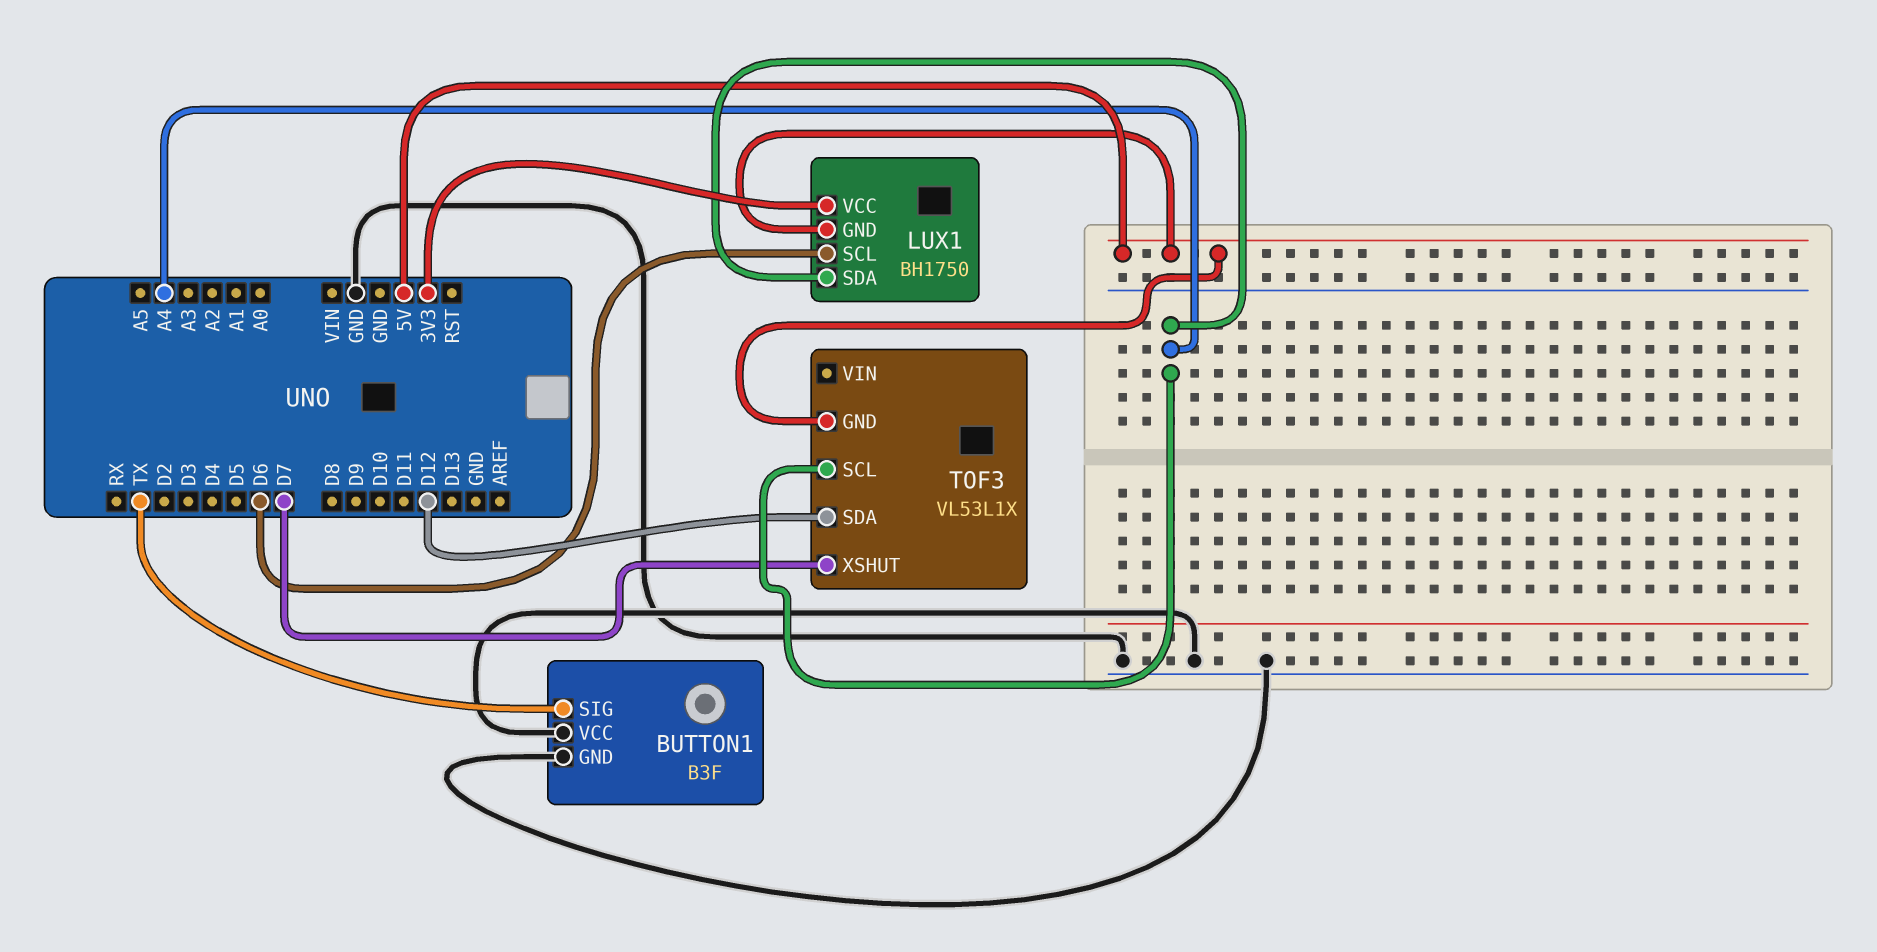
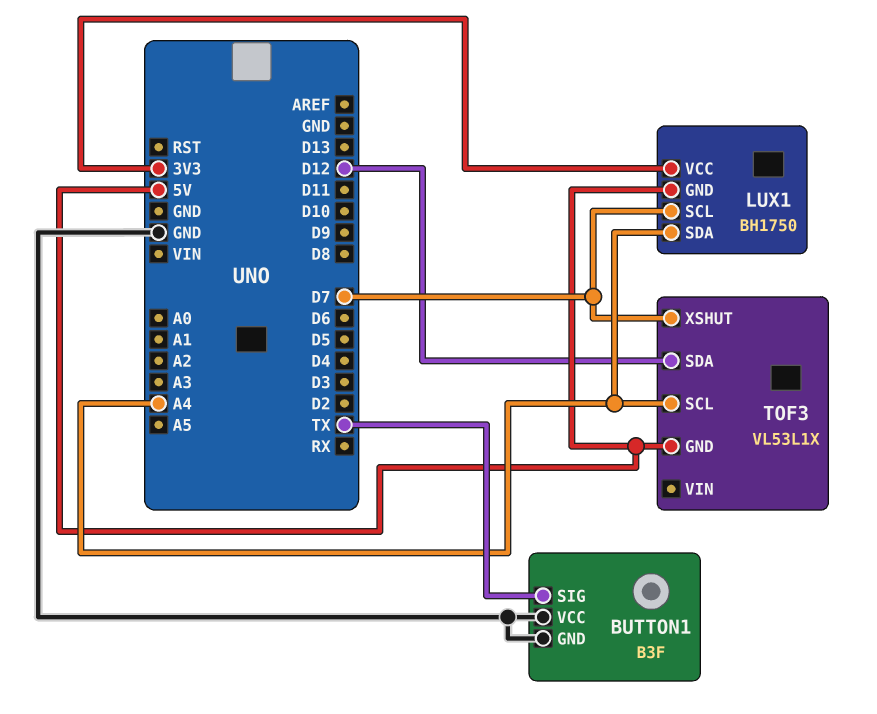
LUX1 pin SCL: D6 -> D7

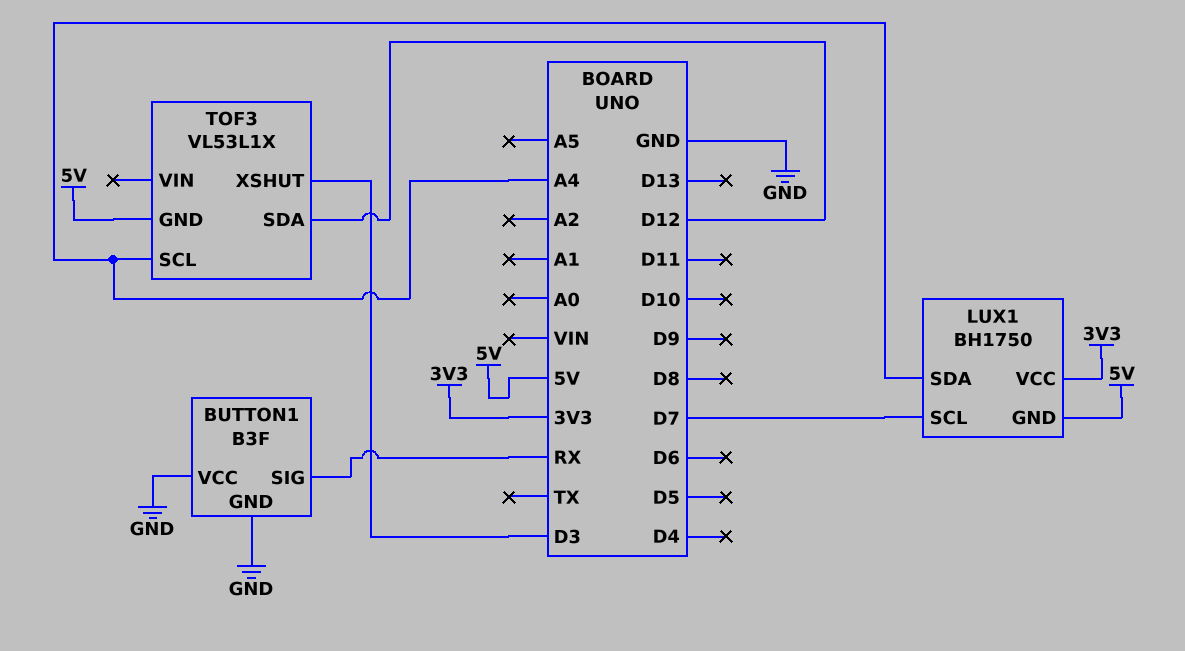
BUTTON1 pin SIG: TX -> RX
TOF3 pin XSHUT: D7 -> D3

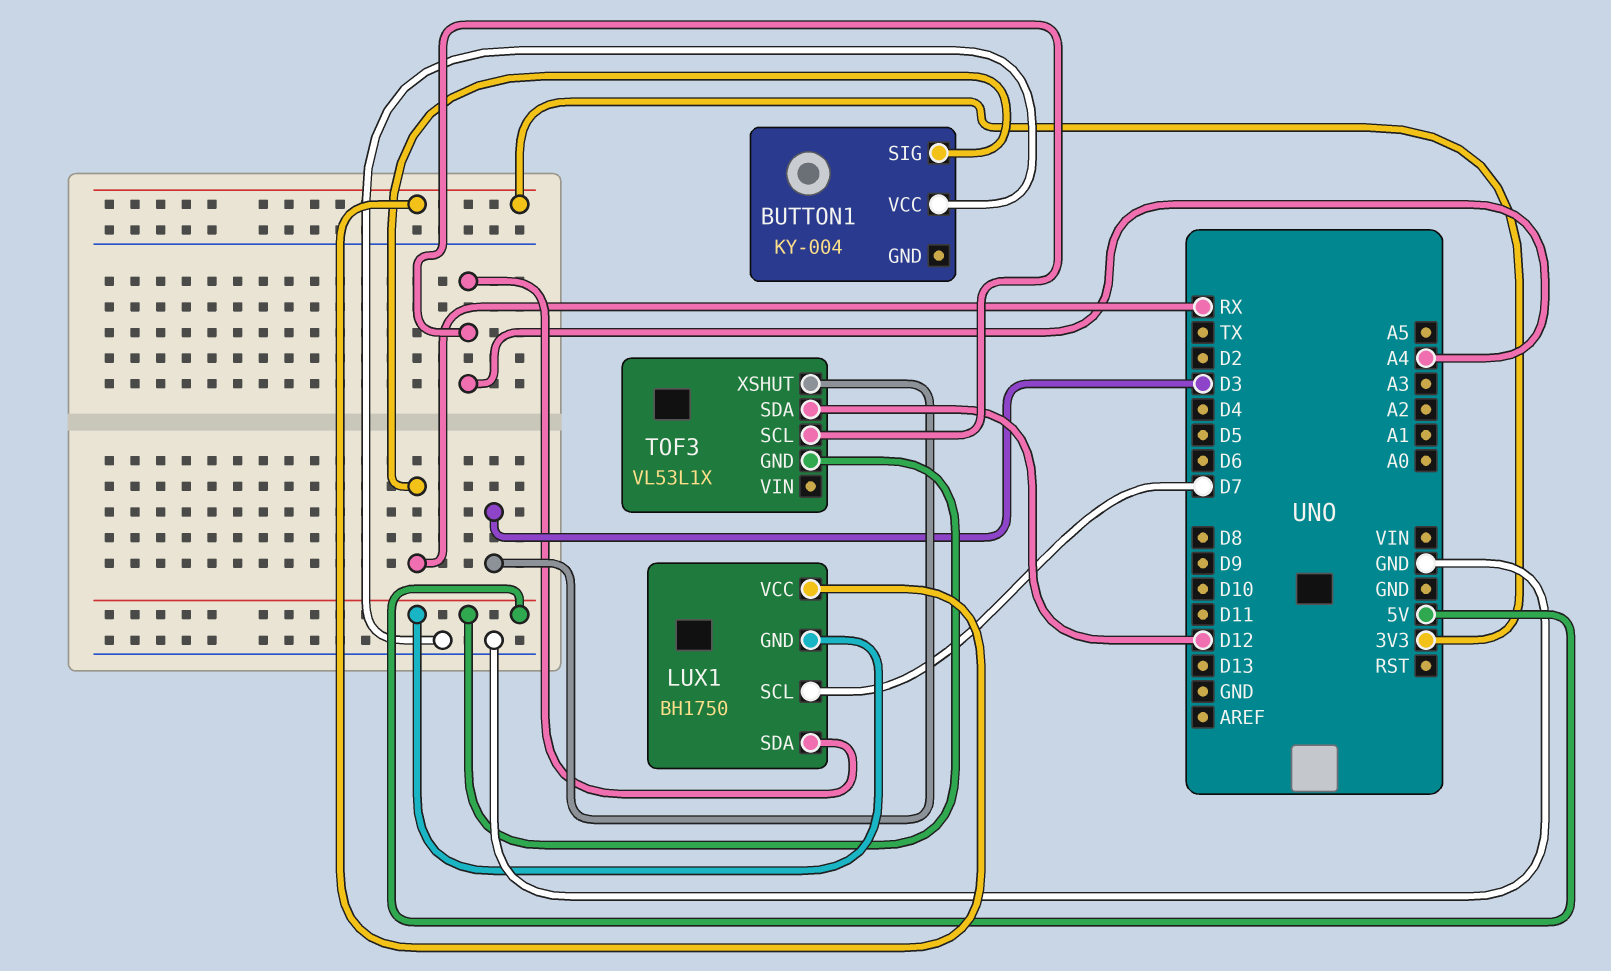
BUTTON1: B3F -> KY-004
BUTTON1 pin GND: GND -> none

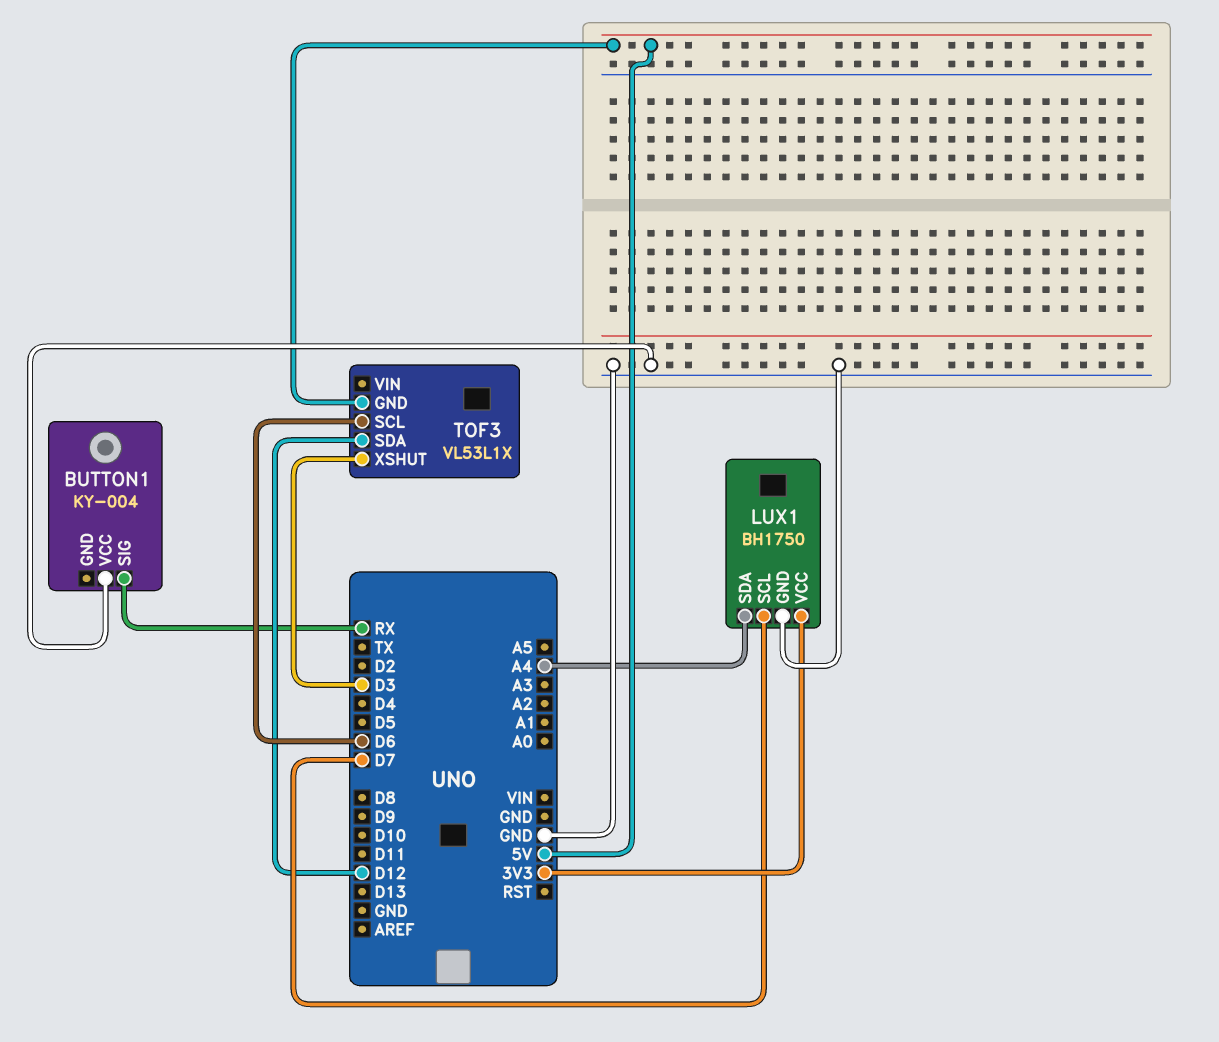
LUX1 pin GND: 5V -> GND
TOF3 pin SCL: A4 -> D6

